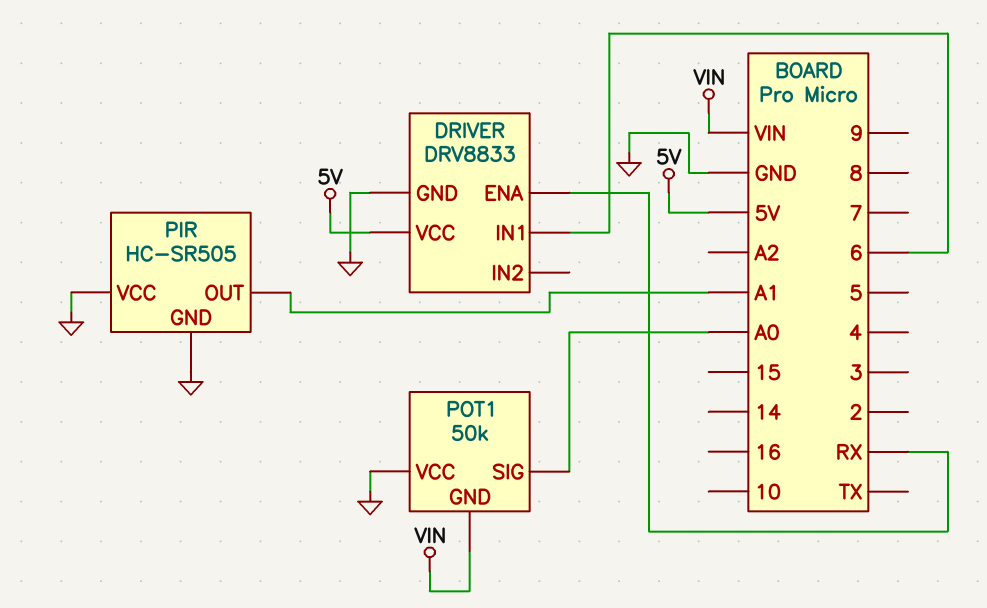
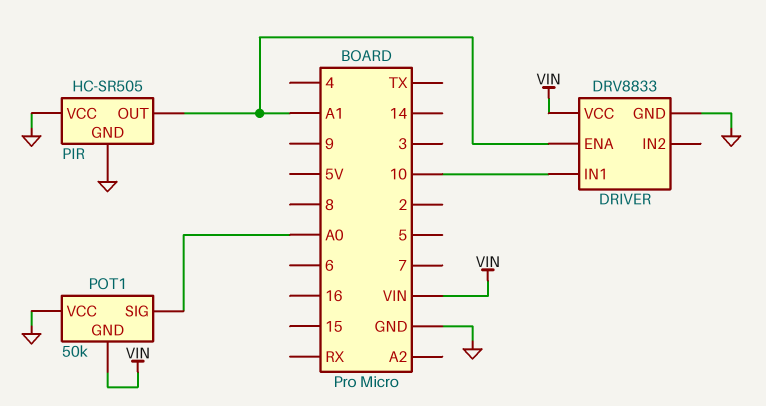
DRIVER pin ENA: RX -> A1
DRIVER pin IN1: 6 -> 10
DRIVER pin VCC: 5V -> VIN

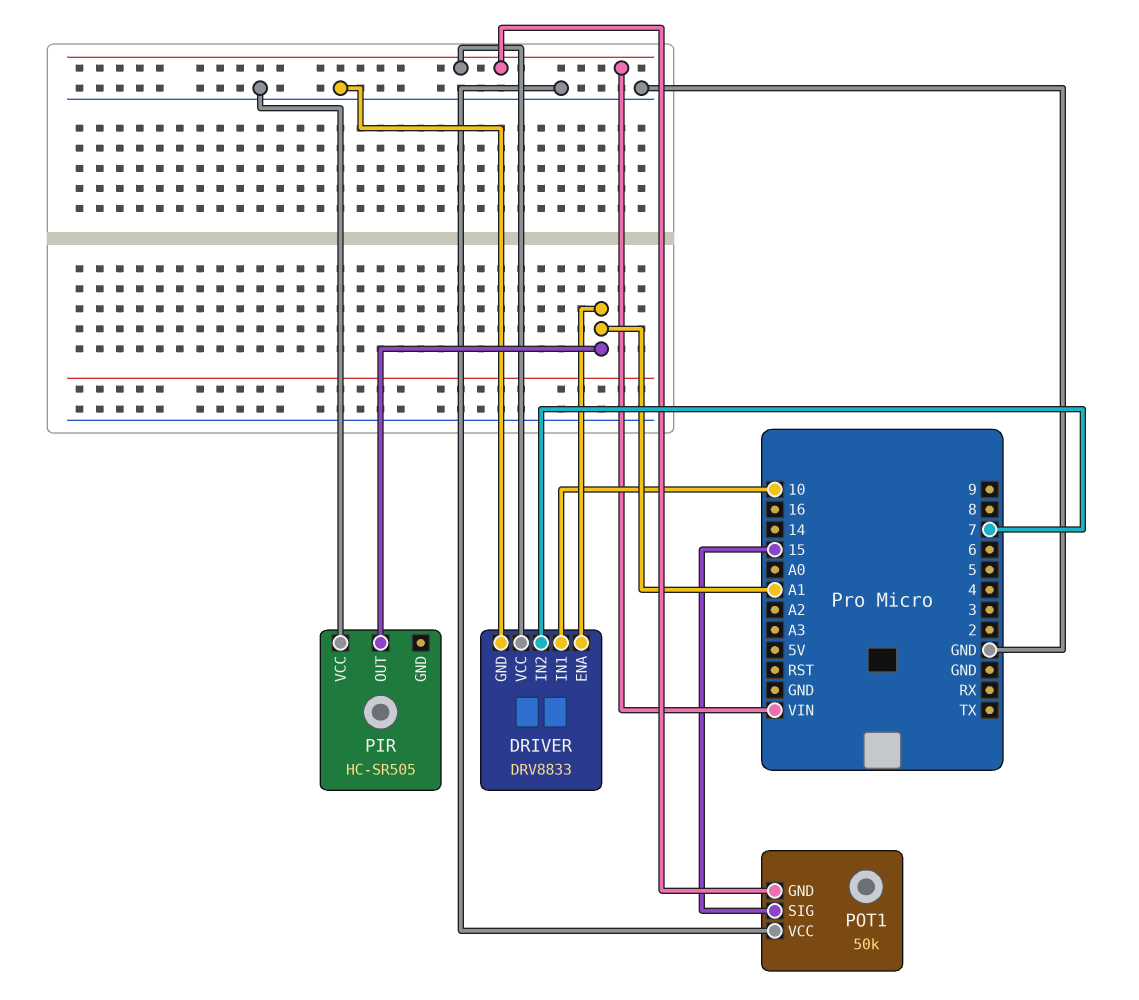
DRIVER pin IN2: none -> 7
PIR pin GND: GND -> none
POT1 pin SIG: A0 -> 15

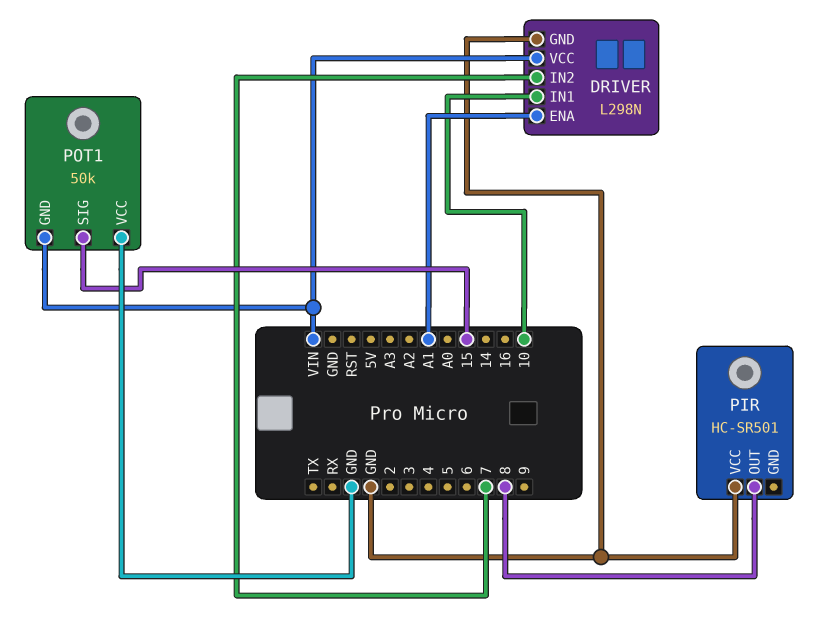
DRIVER: DRV8833 -> L298N
PIR: HC-SR505 -> HC-SR501
PIR pin OUT: A1 -> 8

